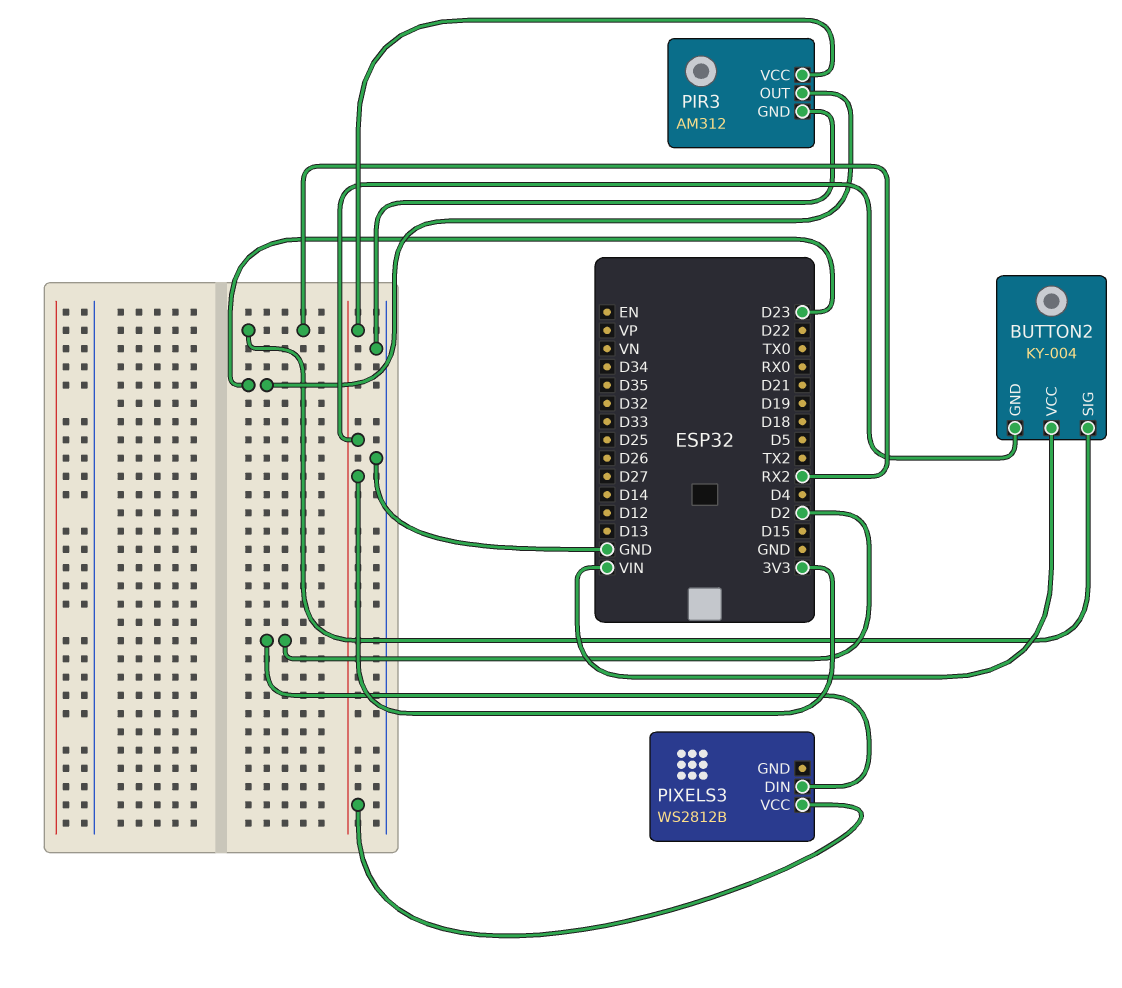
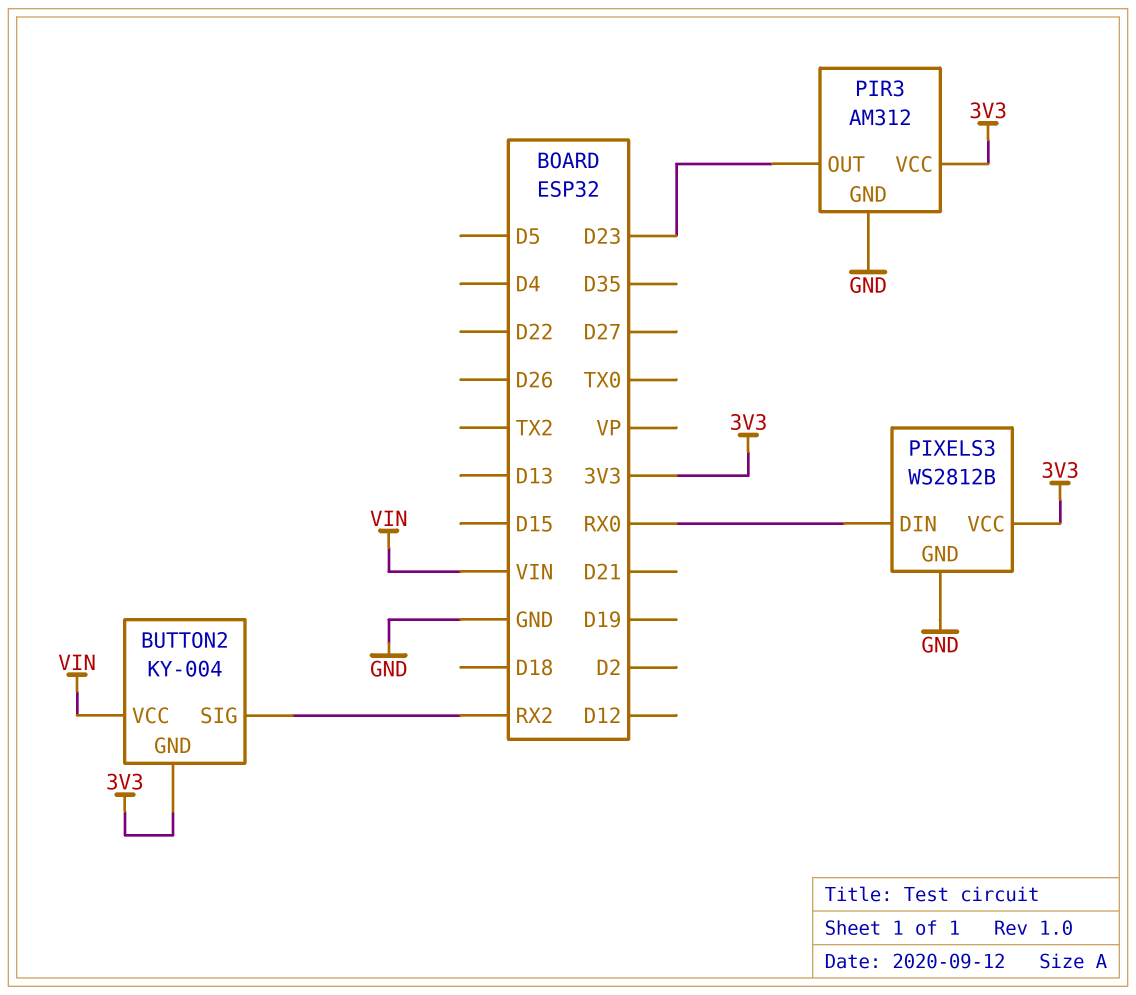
PIXELS3 pin DIN: D2 -> RX0
PIXELS3 pin GND: none -> GND

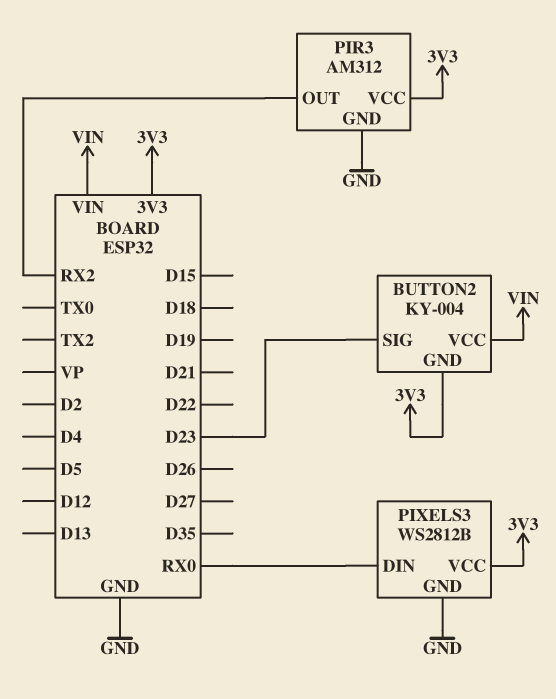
BUTTON2 pin SIG: RX2 -> D23
PIR3 pin OUT: D23 -> RX2

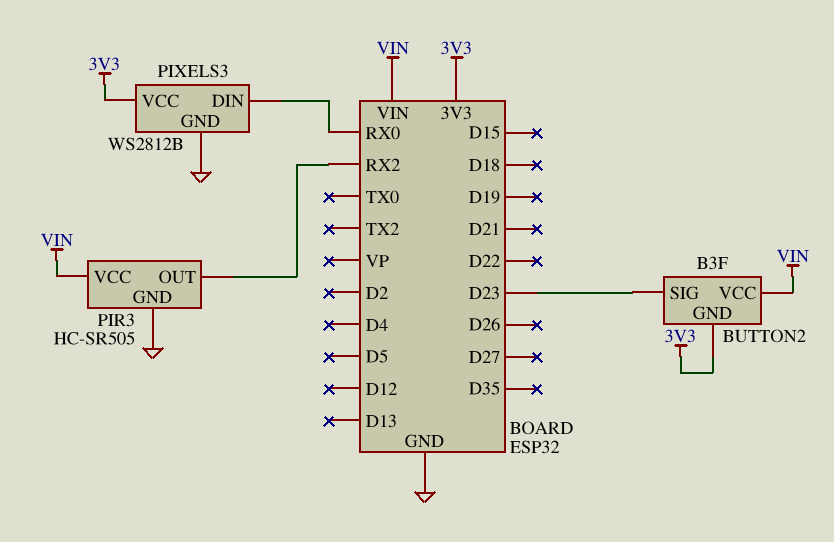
BUTTON2: KY-004 -> B3F
PIR3: AM312 -> HC-SR505
PIR3 pin VCC: 3V3 -> VIN

